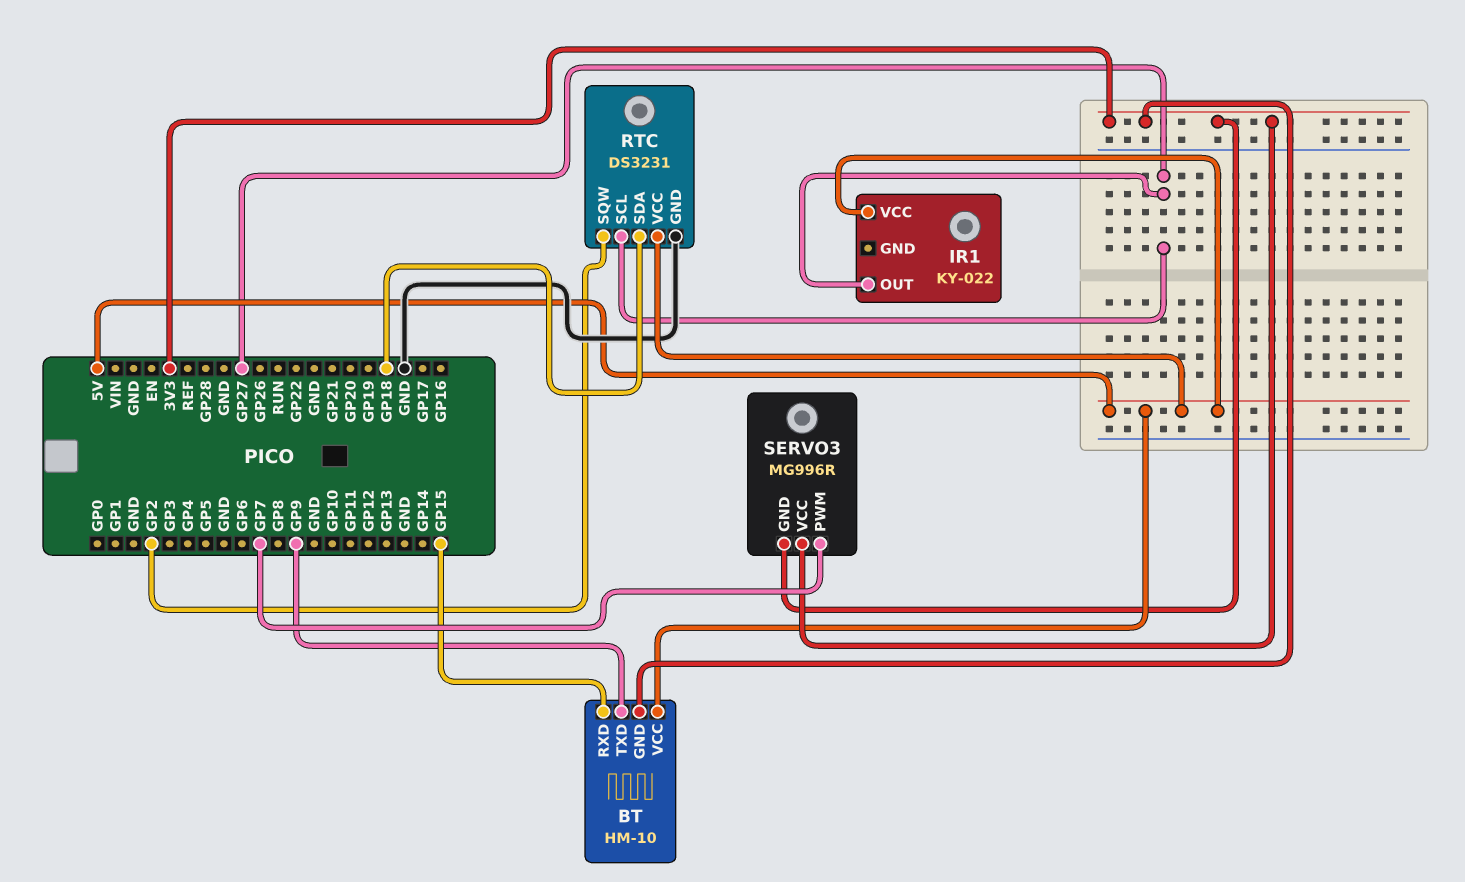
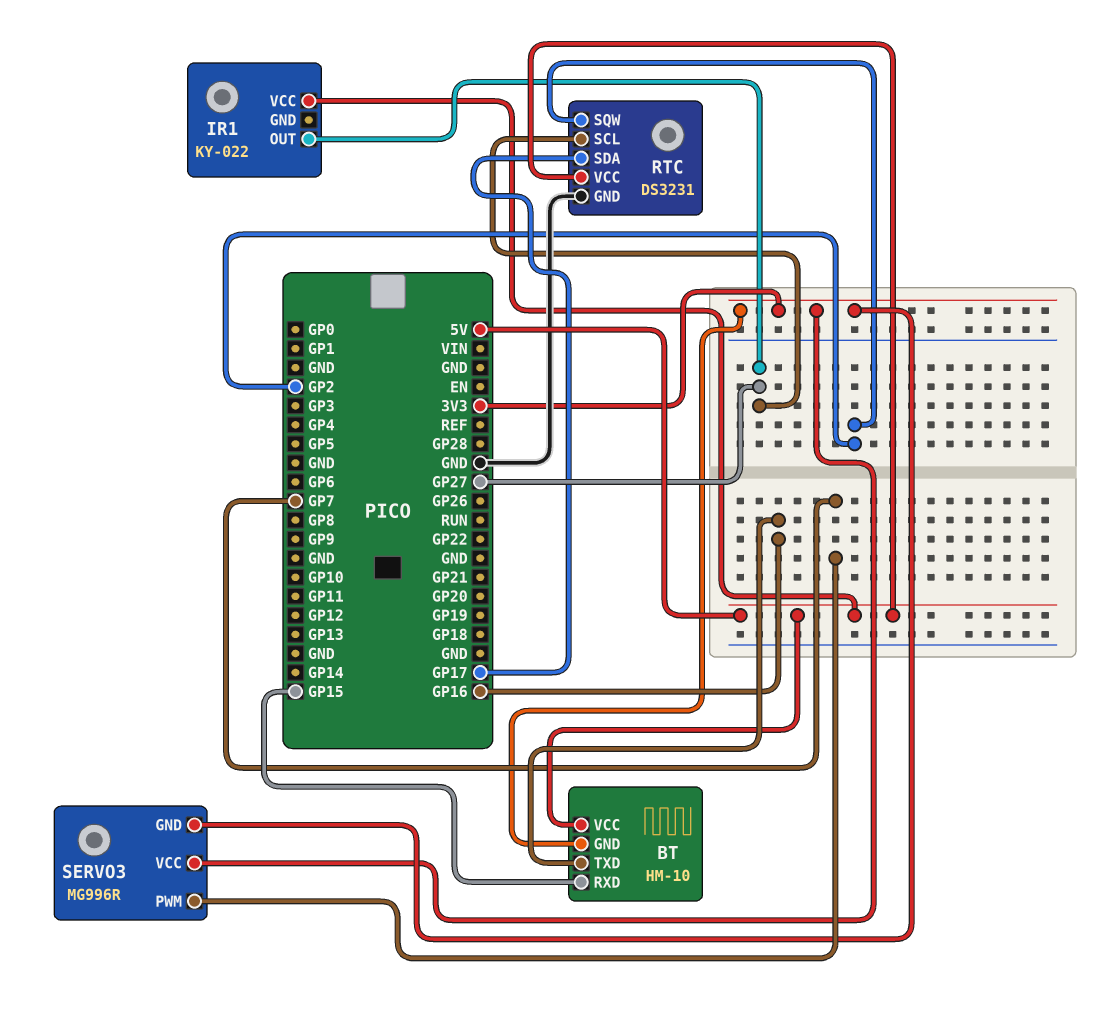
BT pin TXD: GP9 -> GP16
RTC pin SDA: GP18 -> GP17

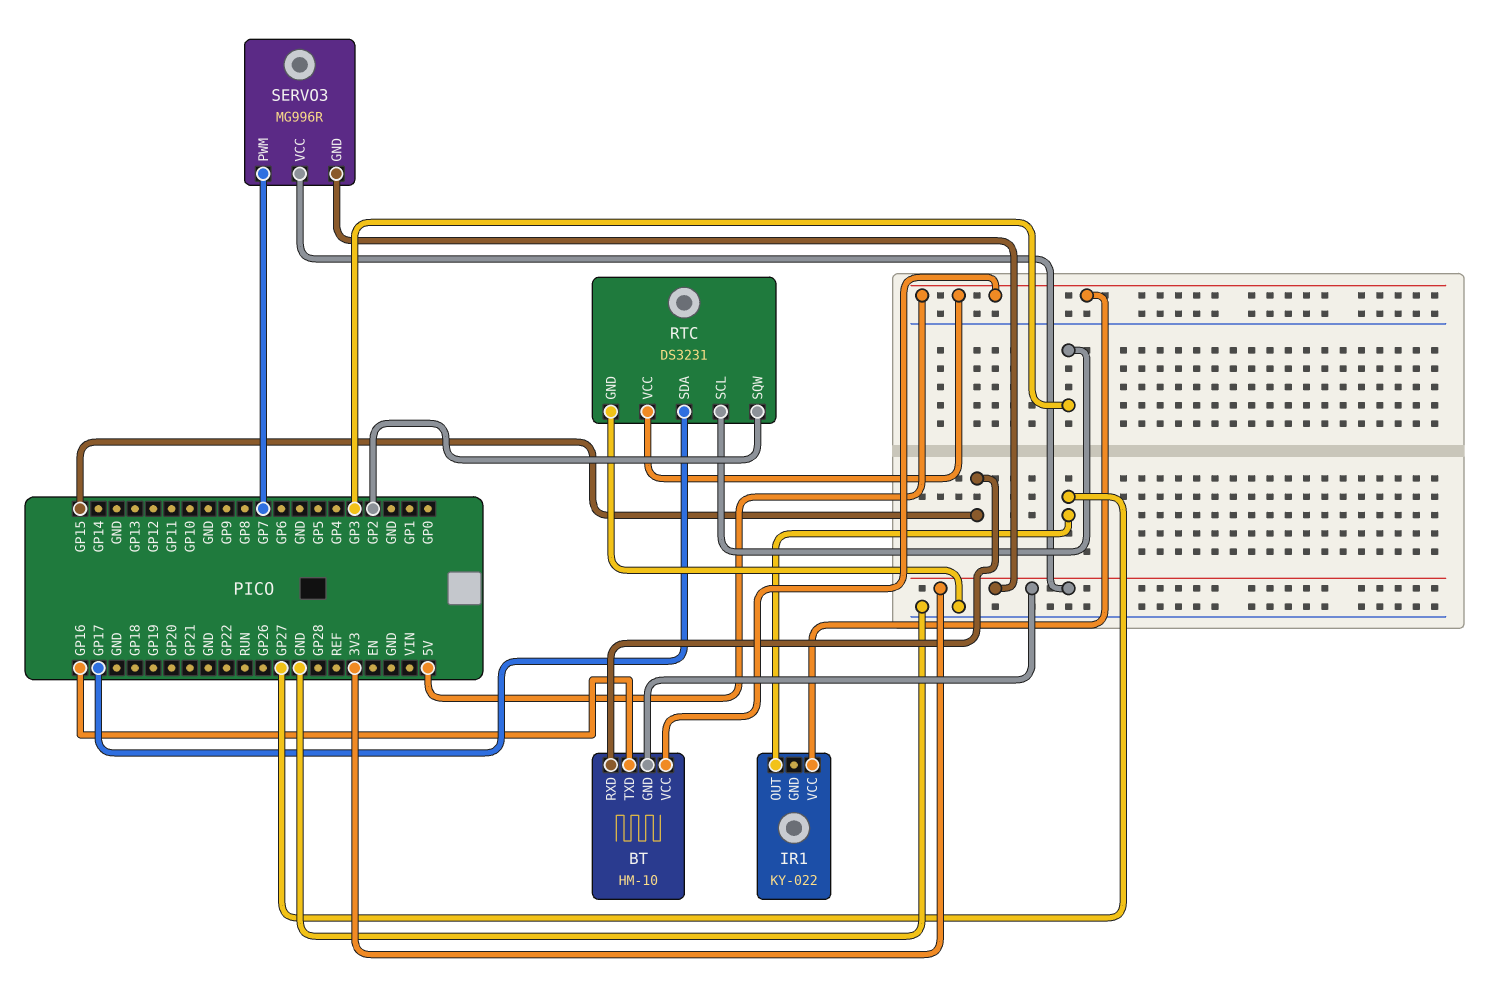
RTC pin SCL: GP27 -> GP3

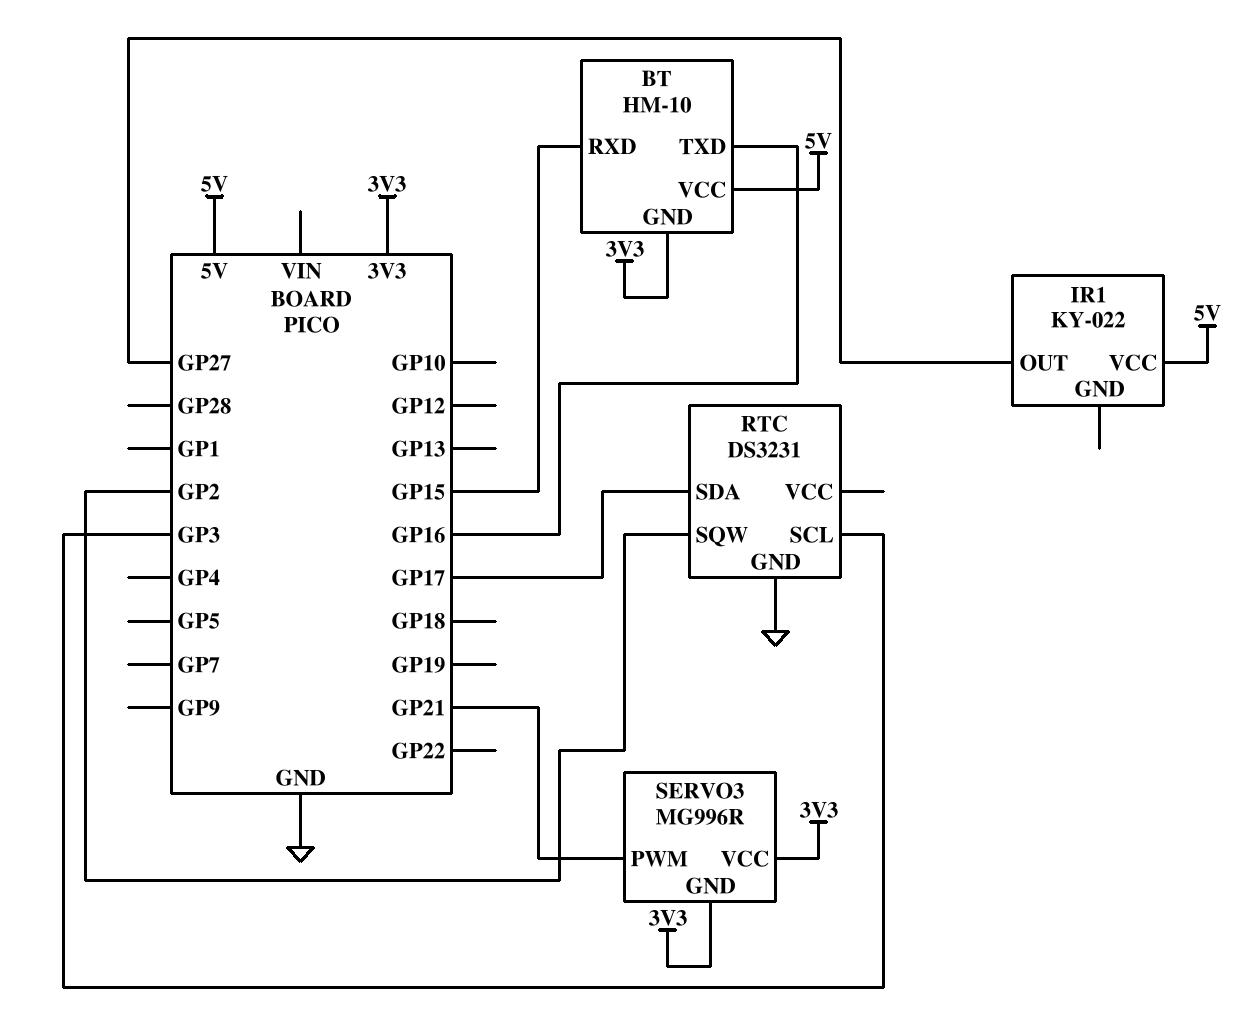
RTC pin VCC: 5V -> none
SERVO3 pin PWM: GP7 -> GP21

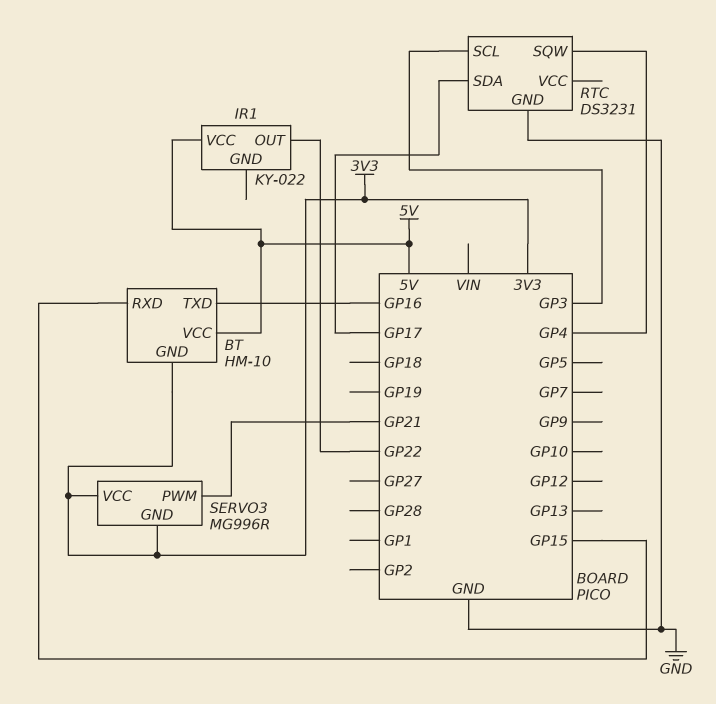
IR1 pin OUT: GP27 -> GP22
RTC pin SQW: GP2 -> GP4

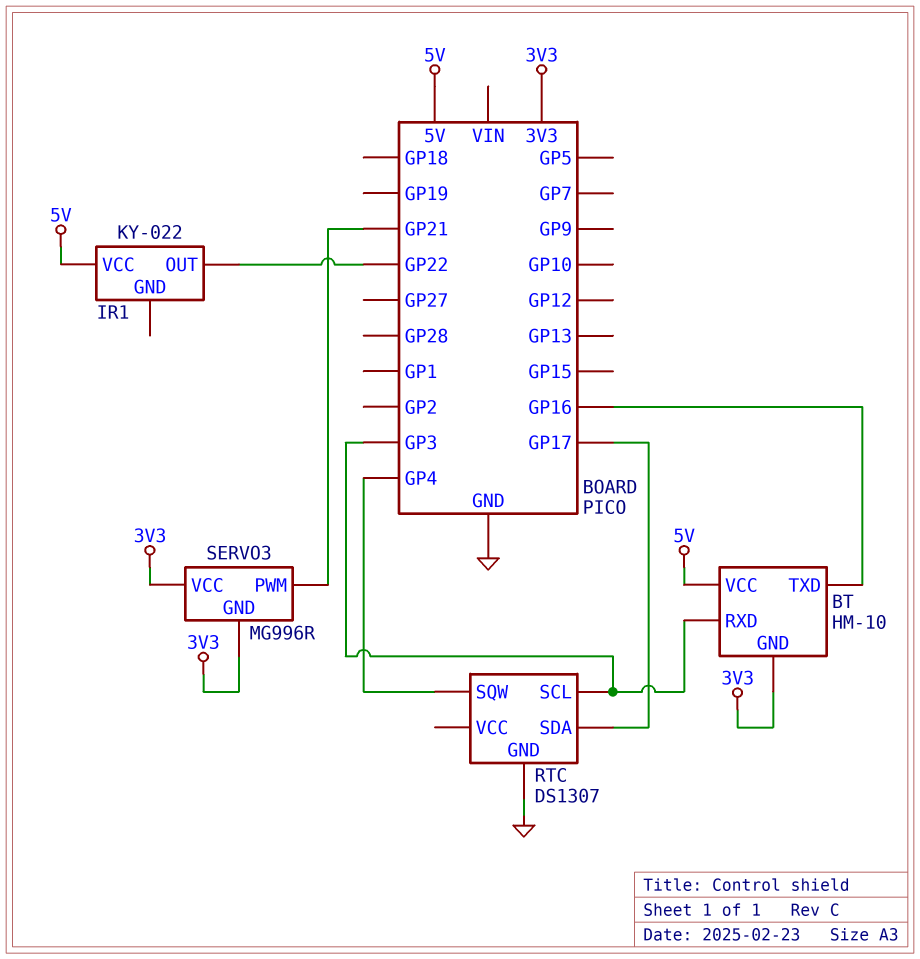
BT pin RXD: GP15 -> GP3
RTC: DS3231 -> DS1307

